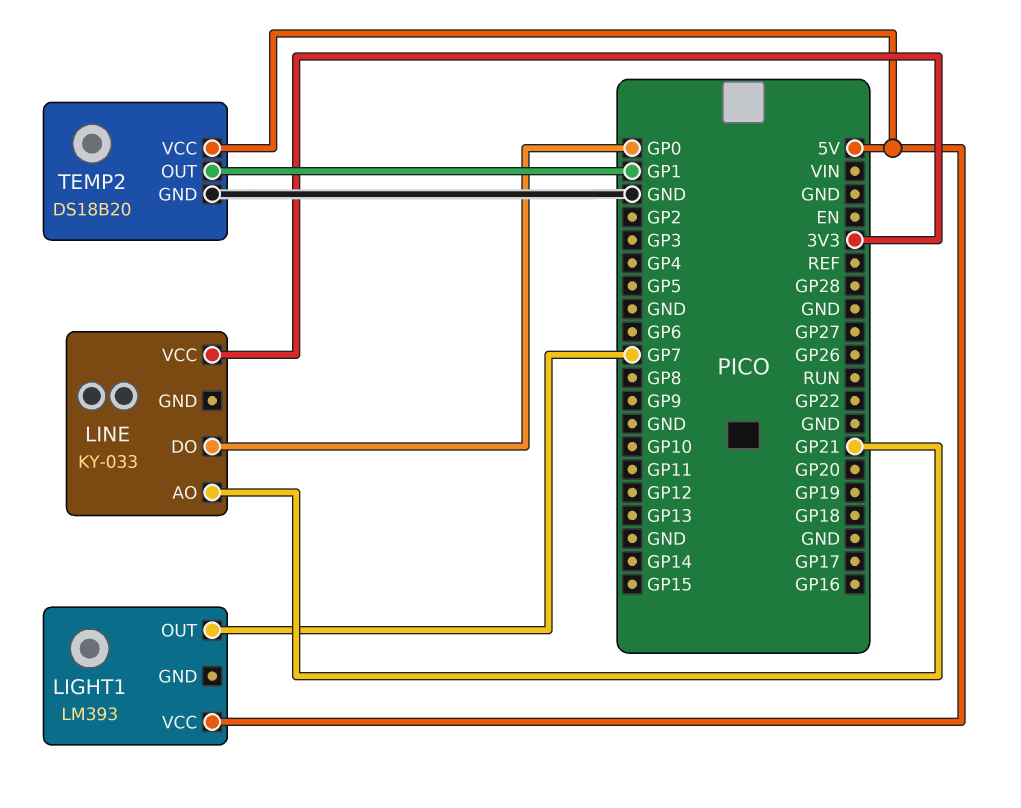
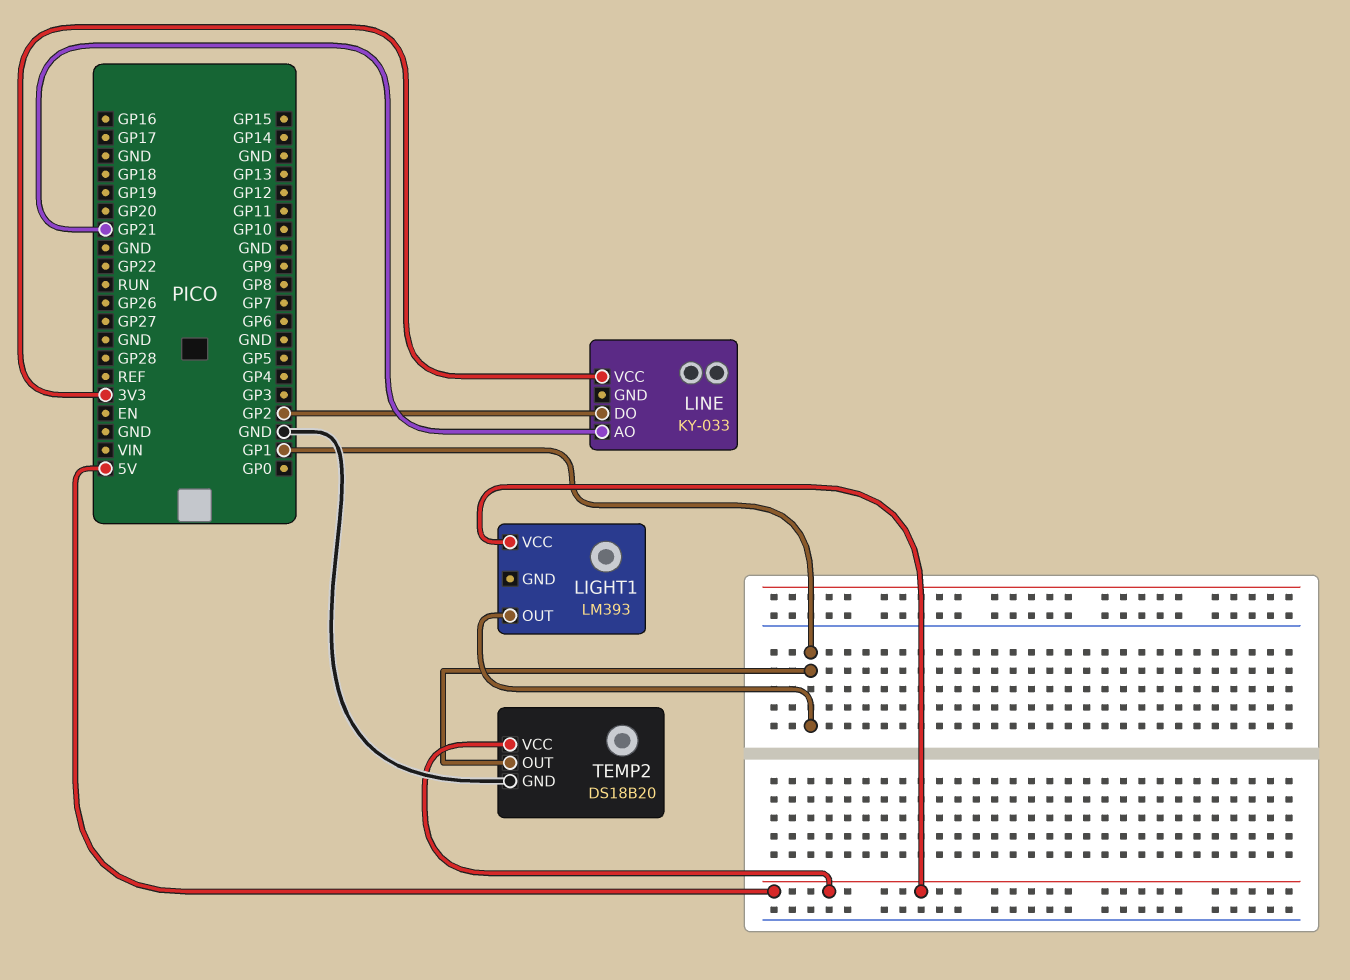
LIGHT1 pin OUT: GP7 -> GP1
LINE pin DO: GP0 -> GP2

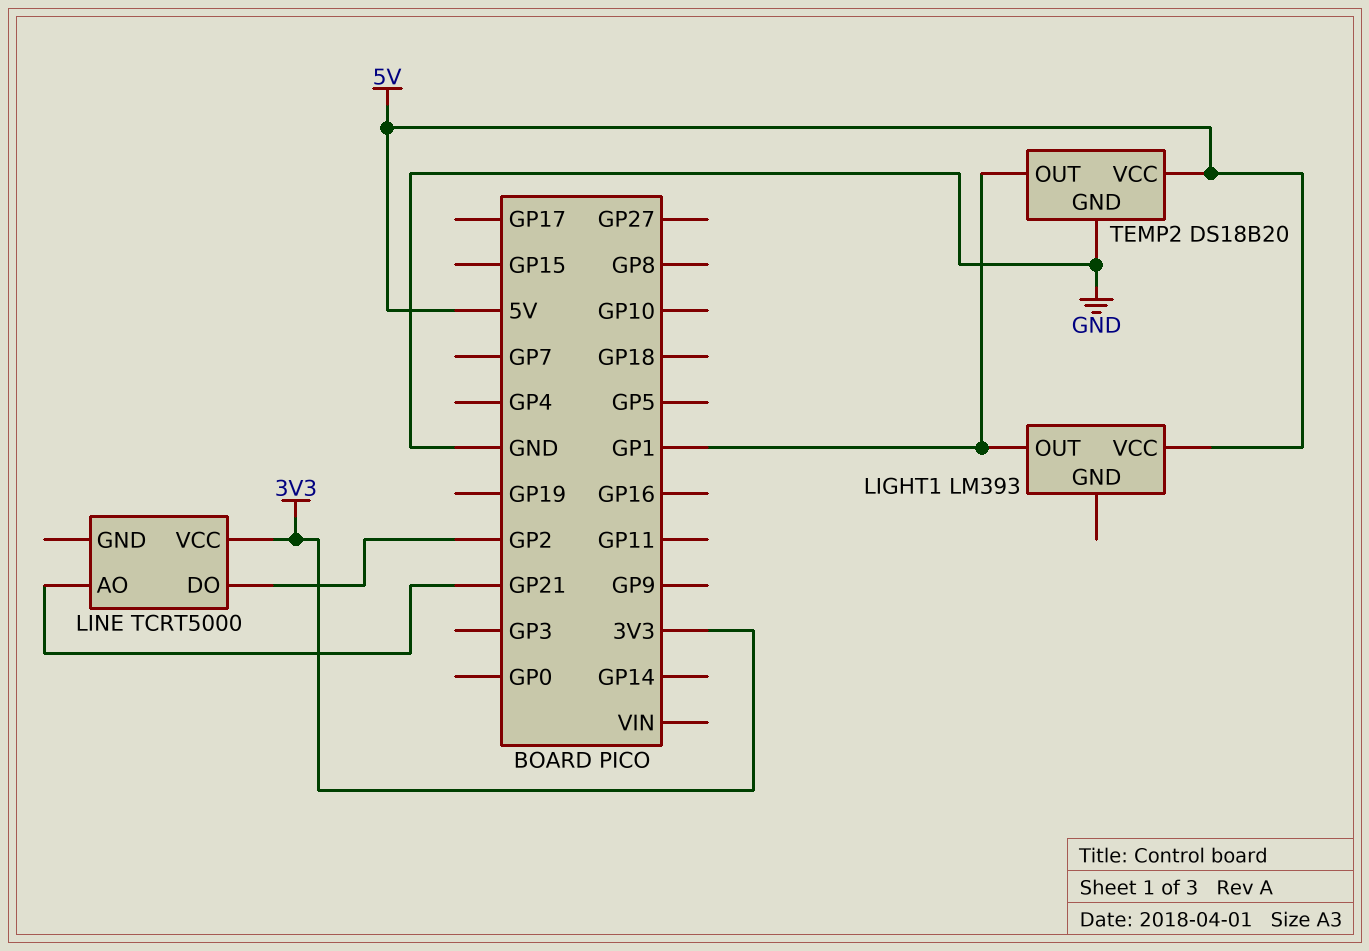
LINE: KY-033 -> TCRT5000

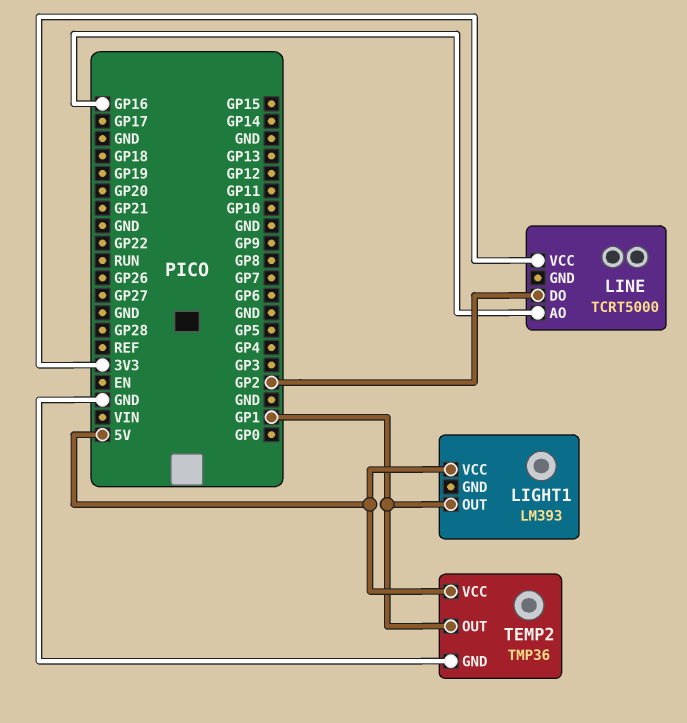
LINE pin AO: GP21 -> GP16
TEMP2: DS18B20 -> TMP36

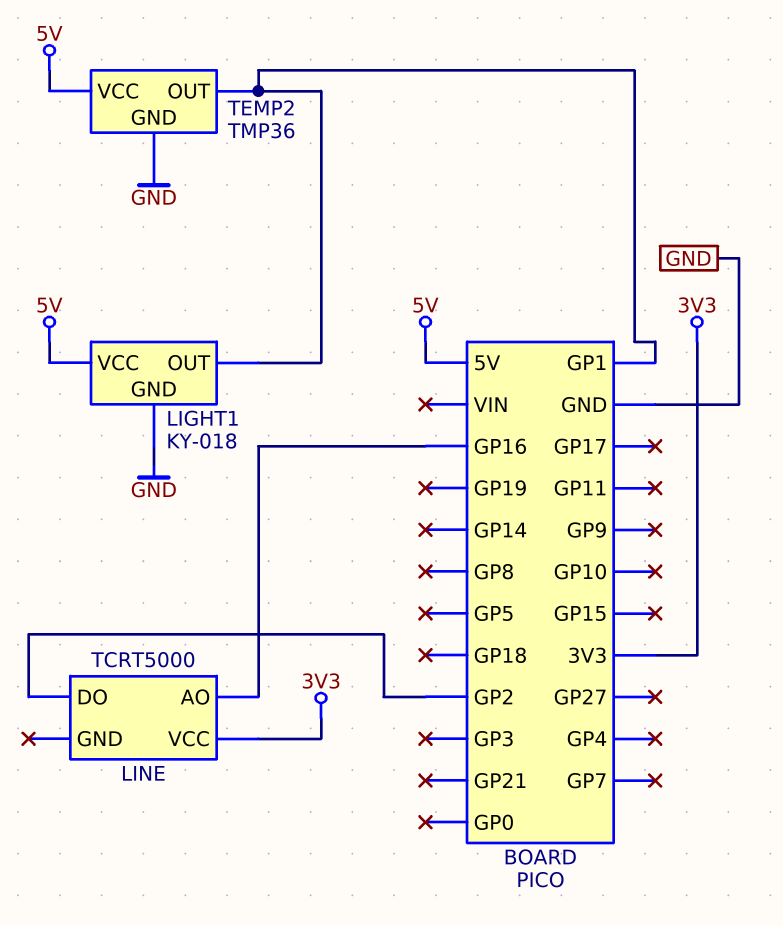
LIGHT1: LM393 -> KY-018
LIGHT1 pin GND: none -> GND

